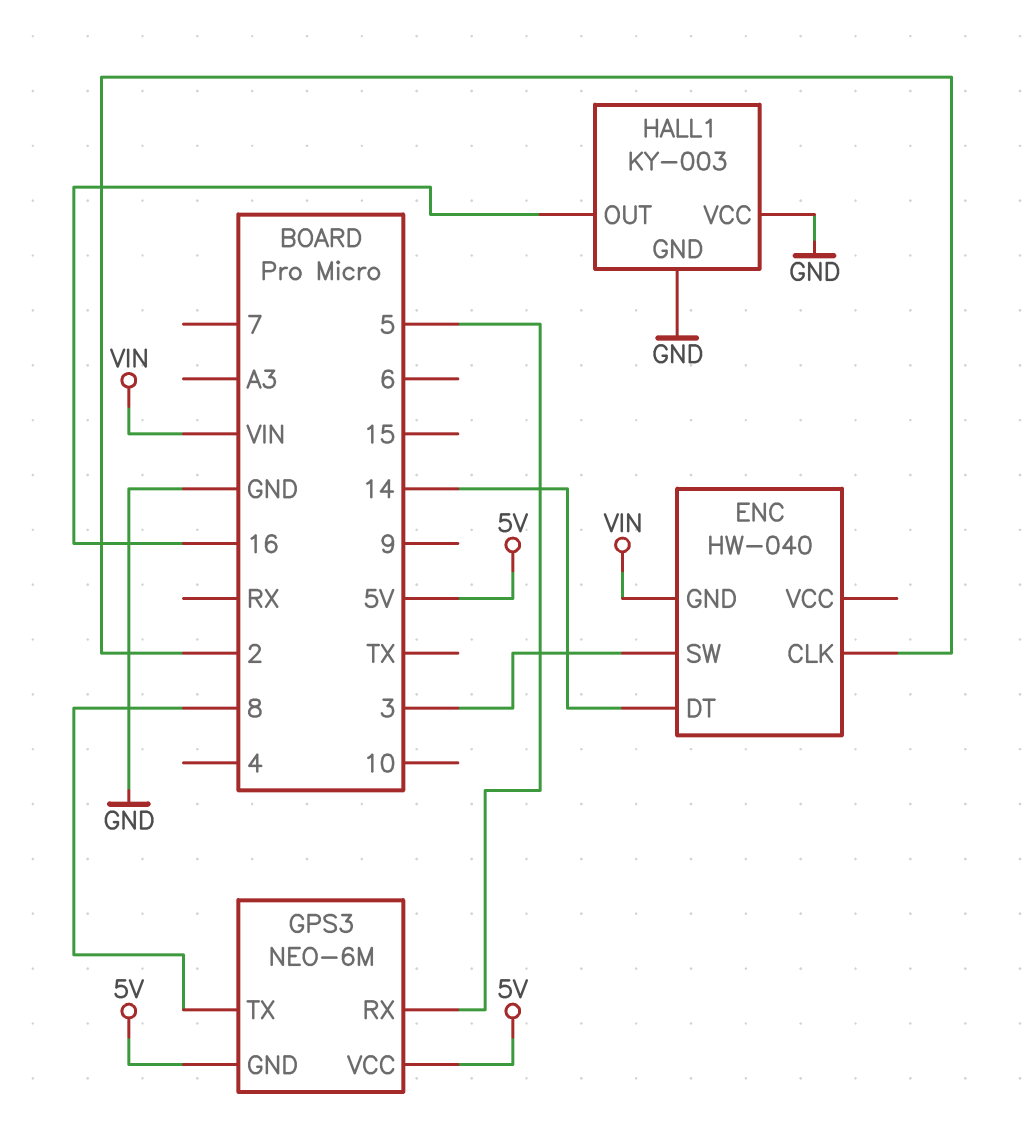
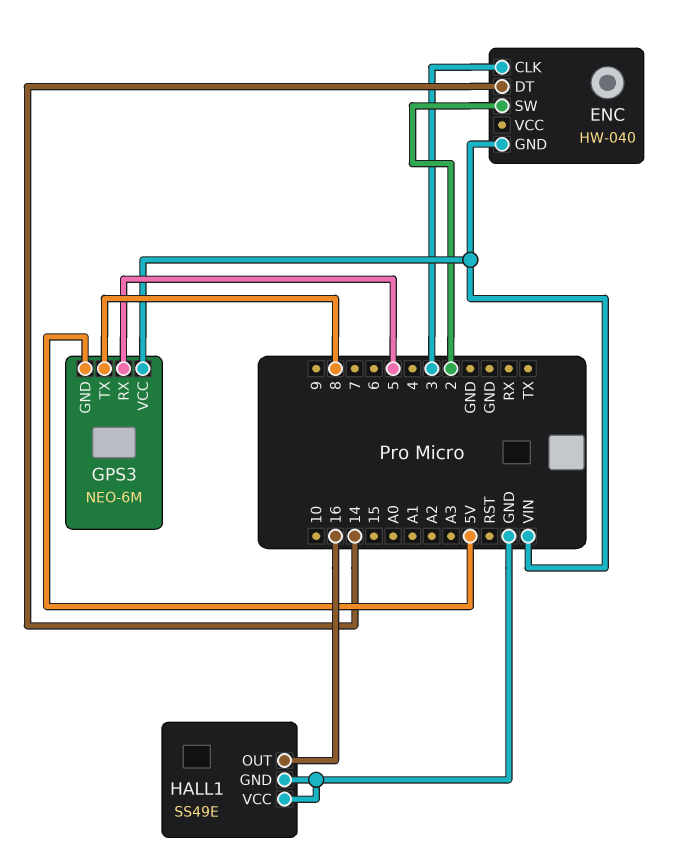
ENC pin CLK: 2 -> 3
ENC pin SW: 3 -> 2
GPS3 pin VCC: 5V -> VIN
HALL1: KY-003 -> SS49E

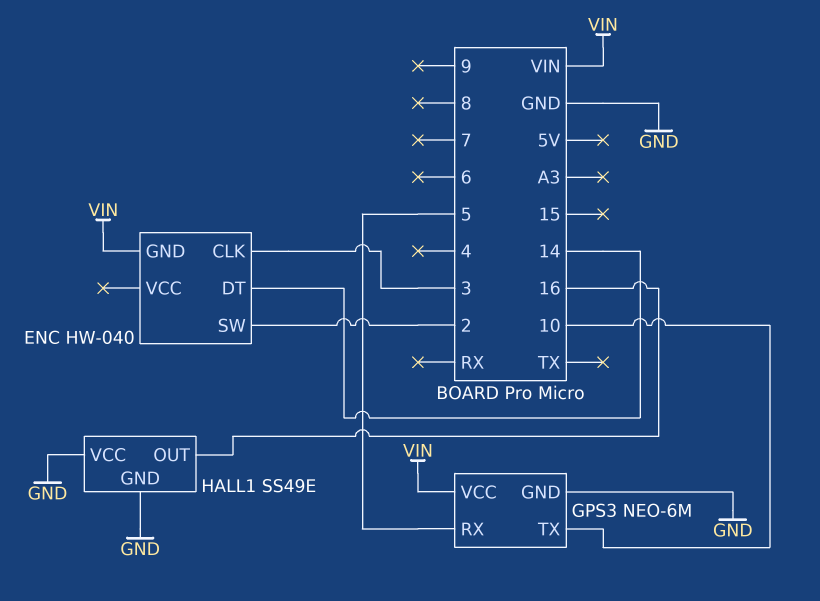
GPS3 pin GND: 5V -> GND
GPS3 pin TX: 8 -> 10

